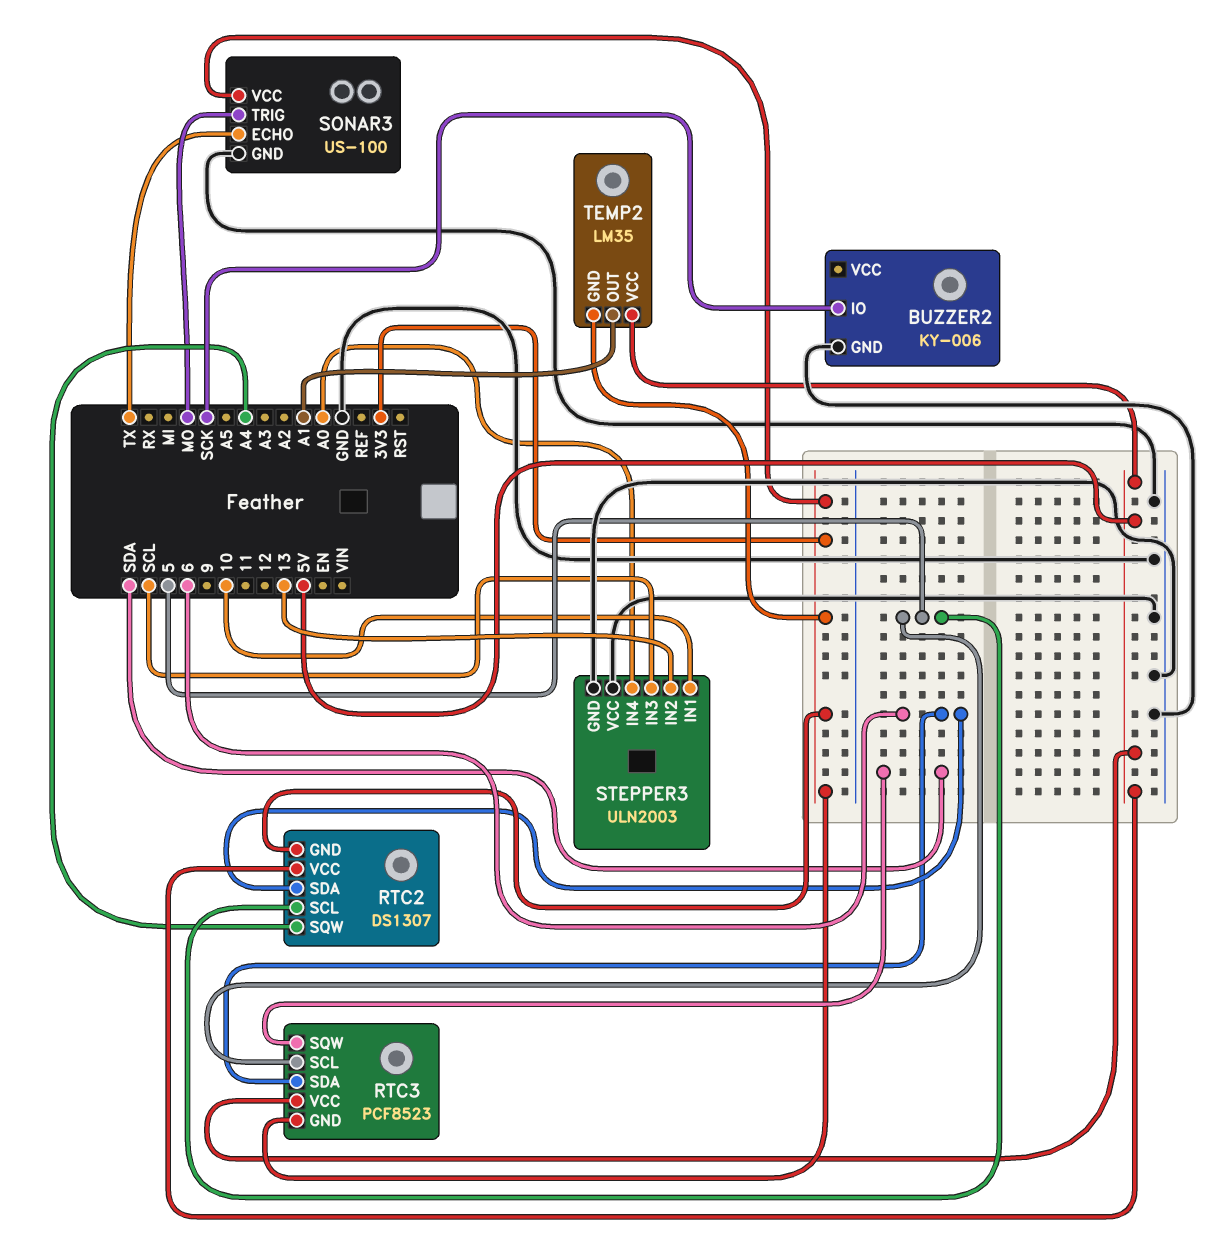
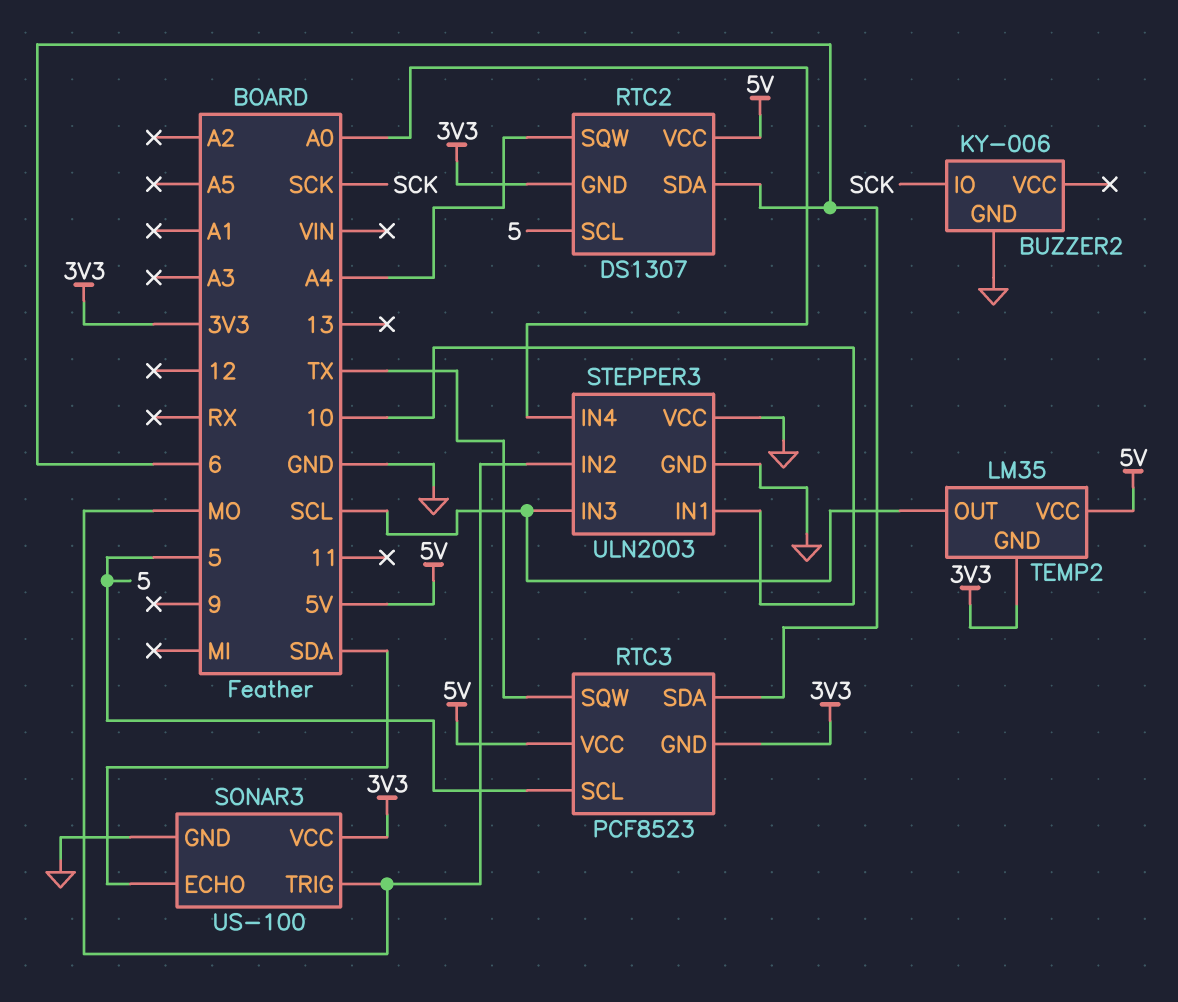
RTC3 pin SQW: SDA -> TX
SONAR3 pin ECHO: TX -> SDA
STEPPER3 pin IN2: 13 -> MO
TEMP2 pin OUT: A1 -> SCL

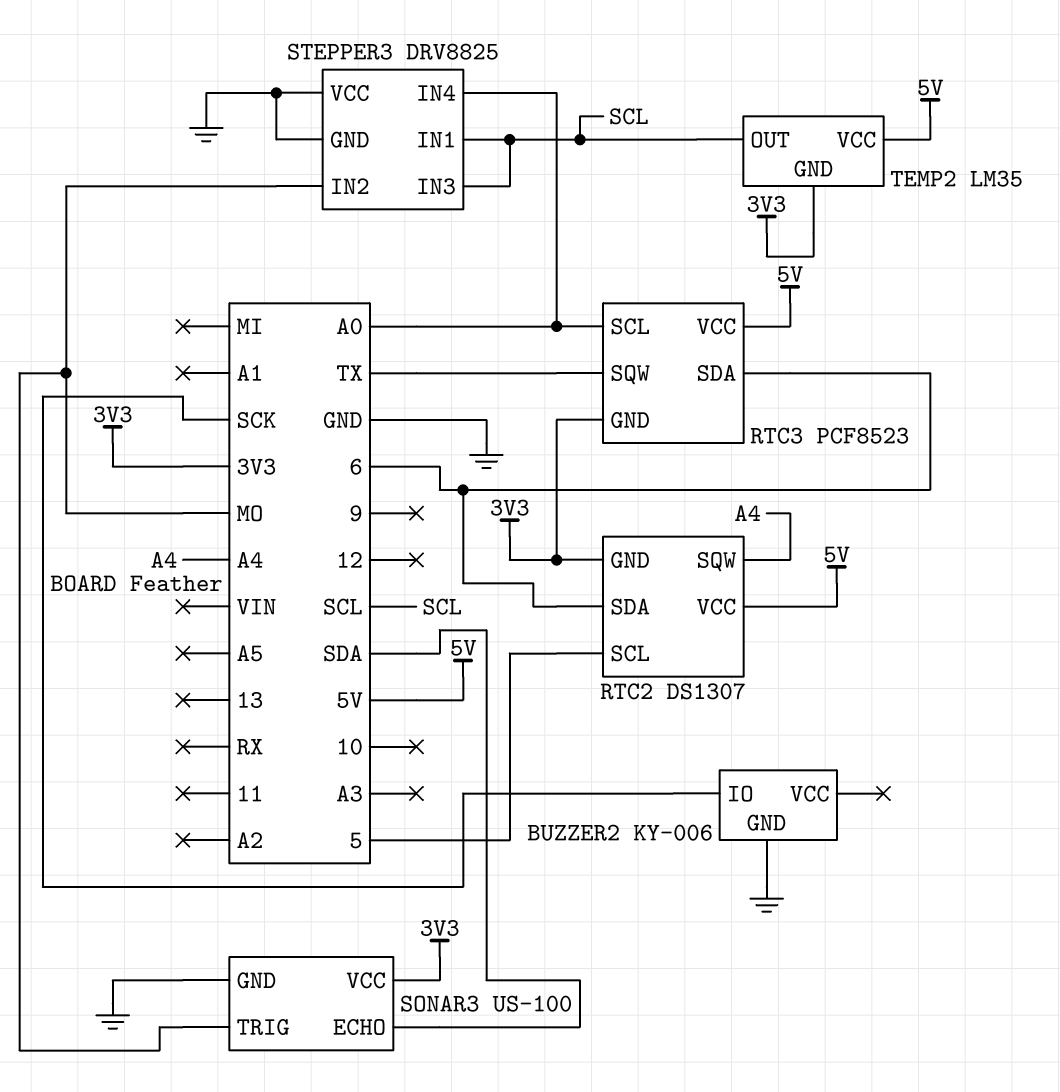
RTC3 pin SCL: 5 -> A0
STEPPER3: ULN2003 -> DRV8825
STEPPER3 pin IN1: 10 -> SCL

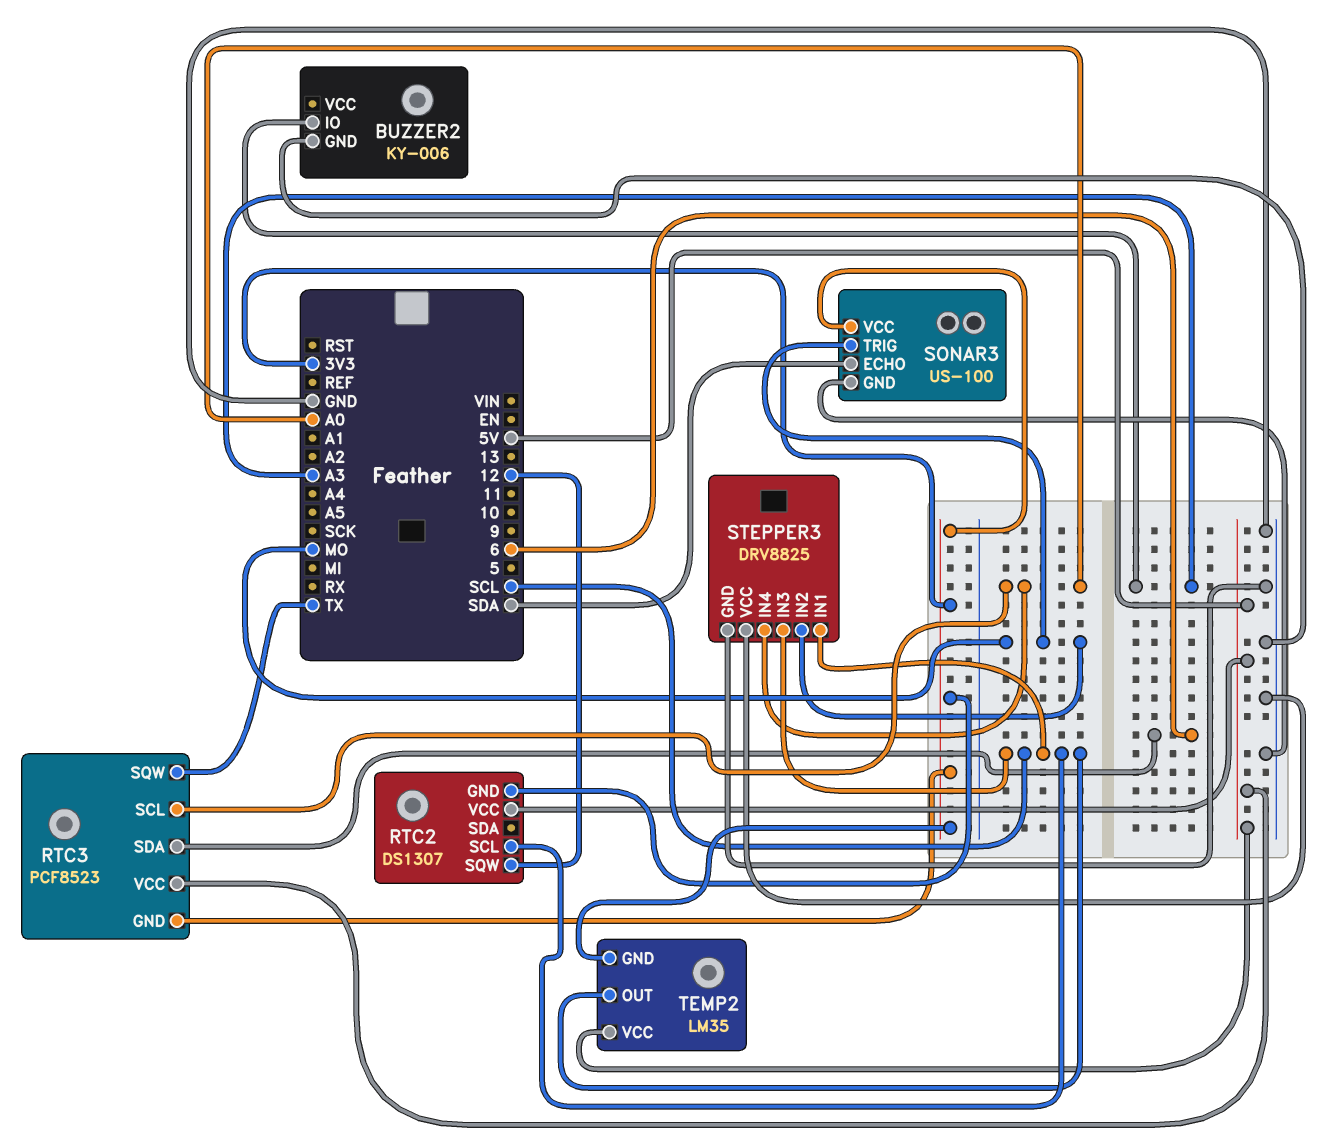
BUZZER2 pin IO: SCK -> A3
RTC2 pin SCL: 5 -> SCL
RTC2 pin SDA: 6 -> none
RTC2 pin SQW: A4 -> 12

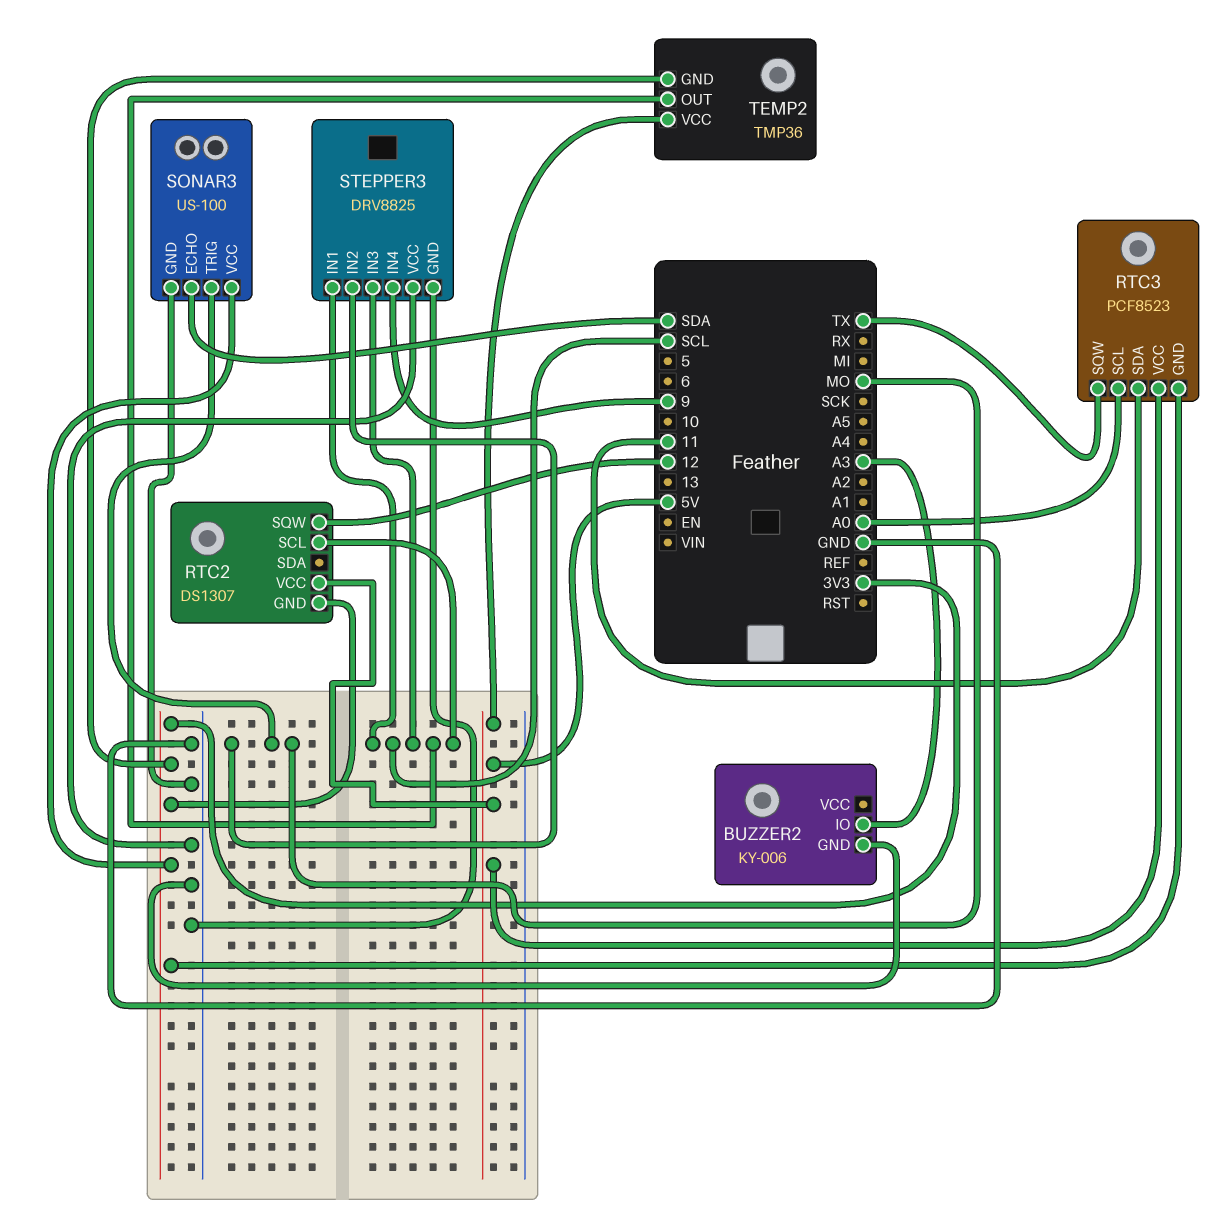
RTC3 pin SDA: 6 -> 11
STEPPER3 pin IN4: A0 -> 9
TEMP2: LM35 -> TMP36

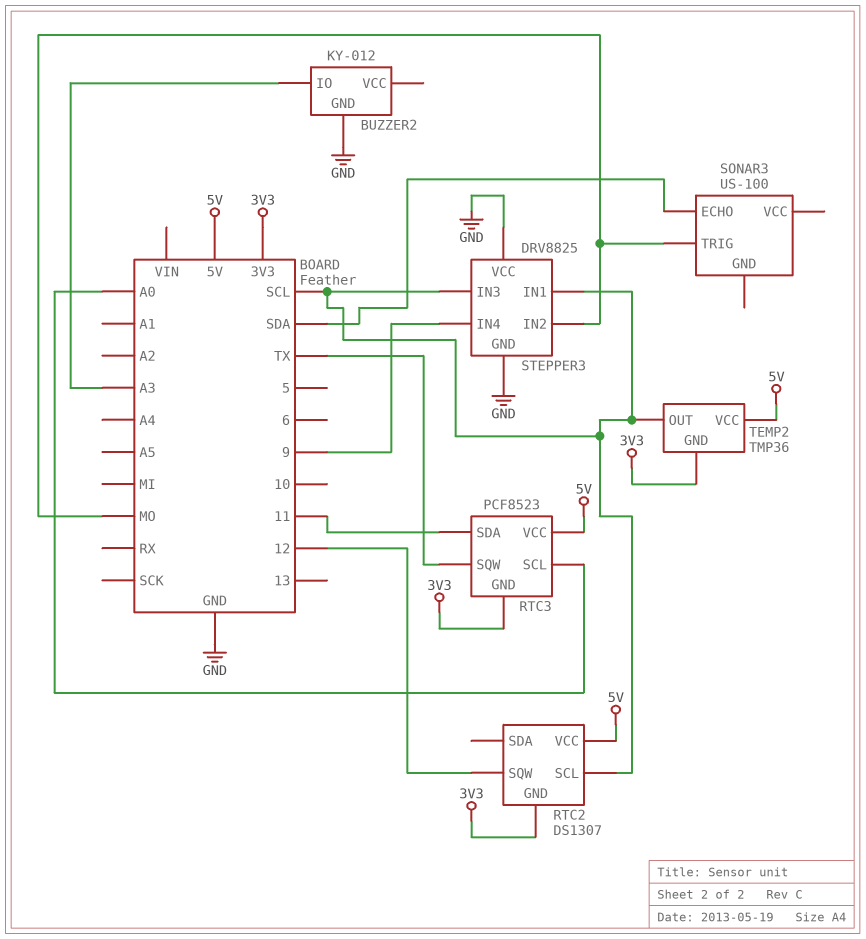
BUZZER2: KY-006 -> KY-012
SONAR3 pin GND: GND -> none
SONAR3 pin VCC: 3V3 -> none

